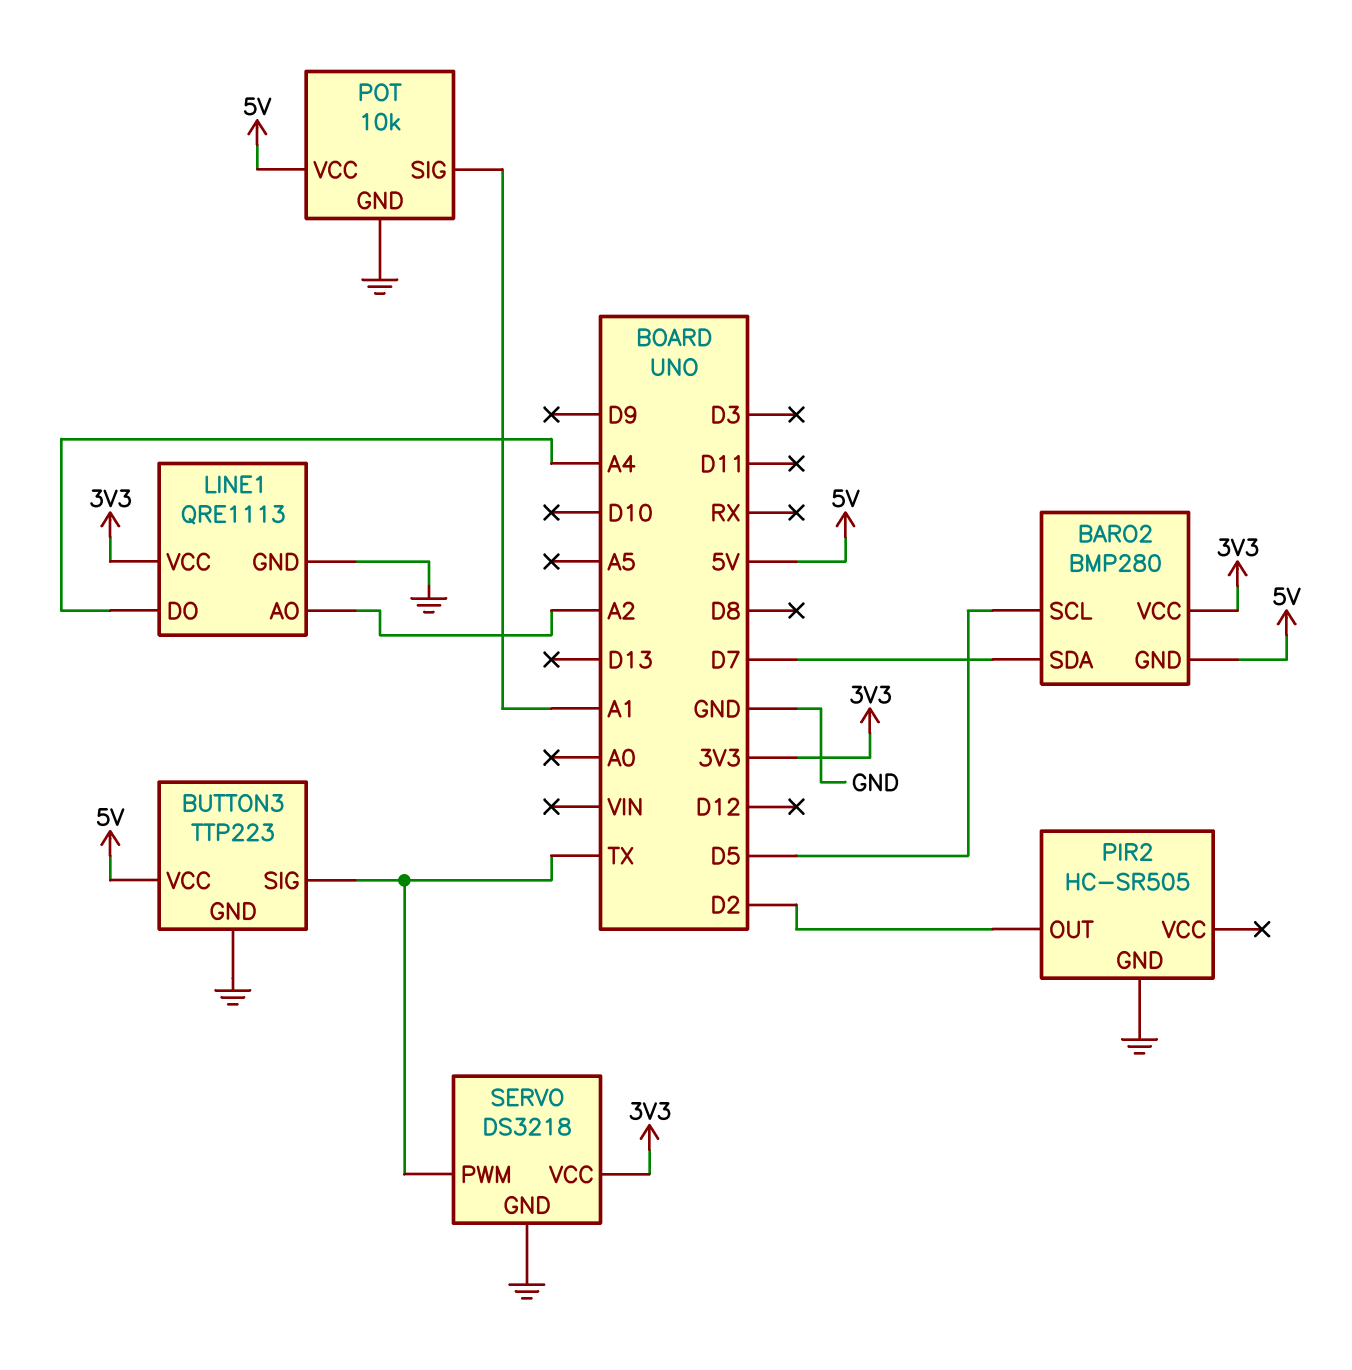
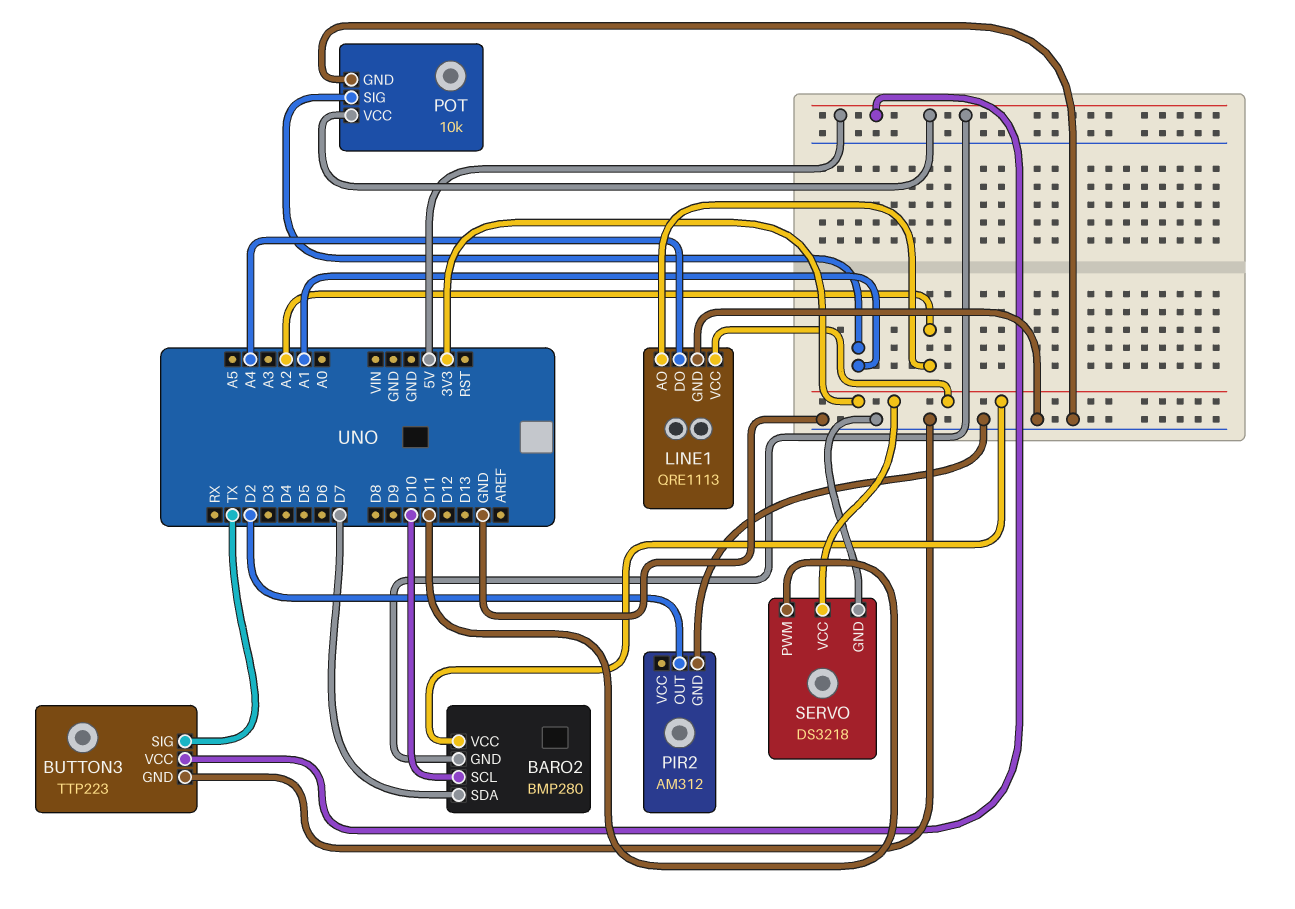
BARO2 pin SCL: D5 -> D10
PIR2: HC-SR505 -> AM312
SERVO pin PWM: TX -> D11

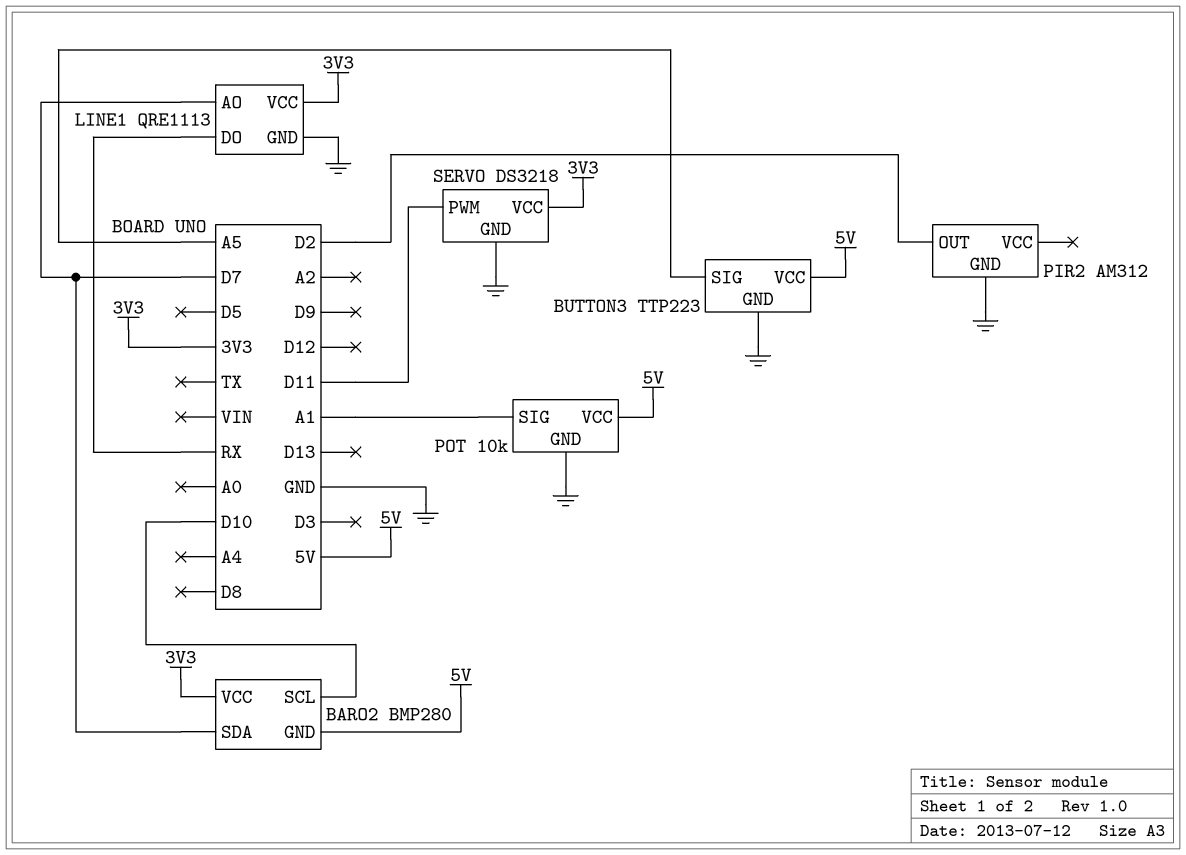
BUTTON3 pin SIG: TX -> A5
LINE1 pin AO: A2 -> D7
LINE1 pin DO: A4 -> RX

